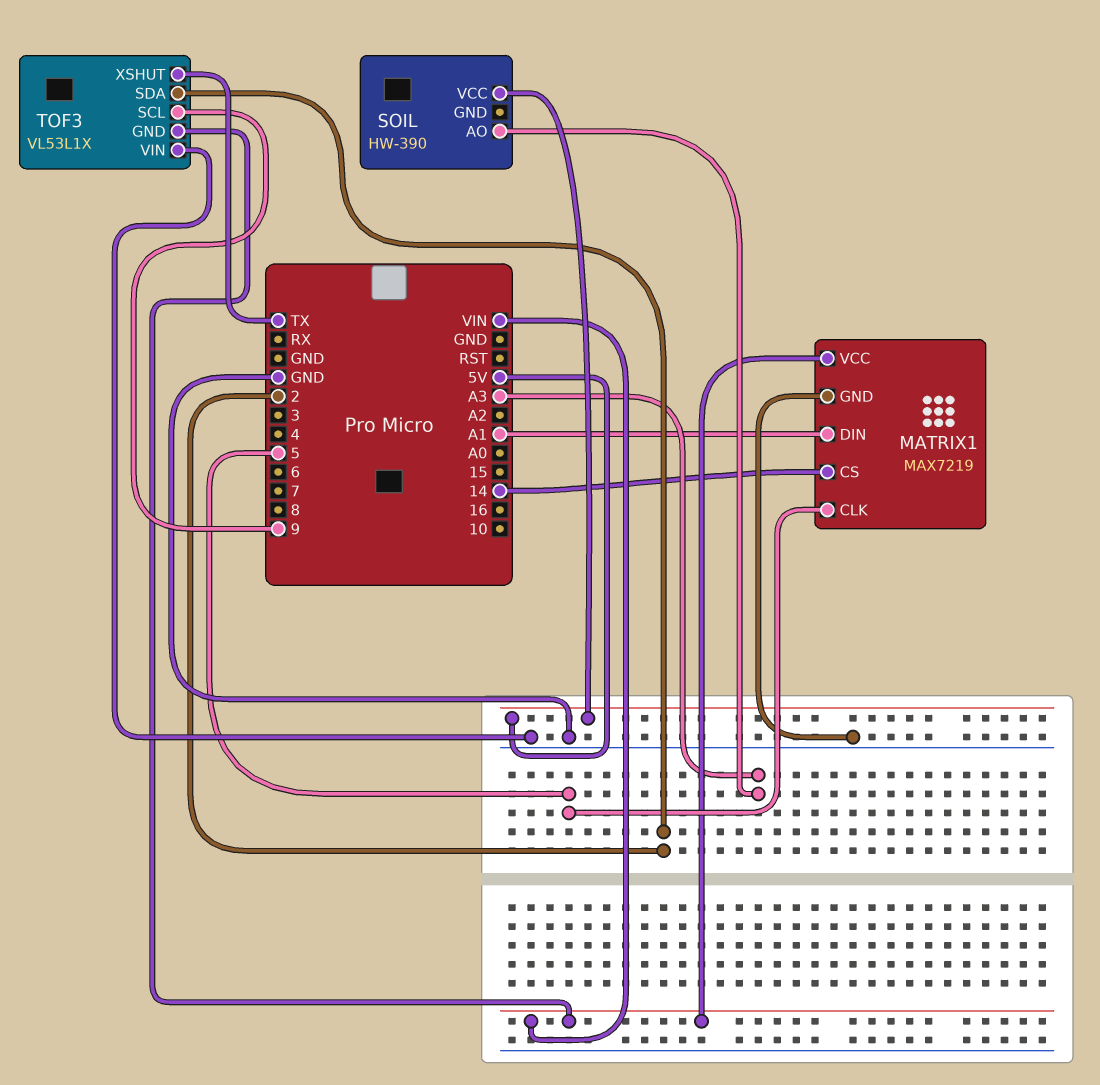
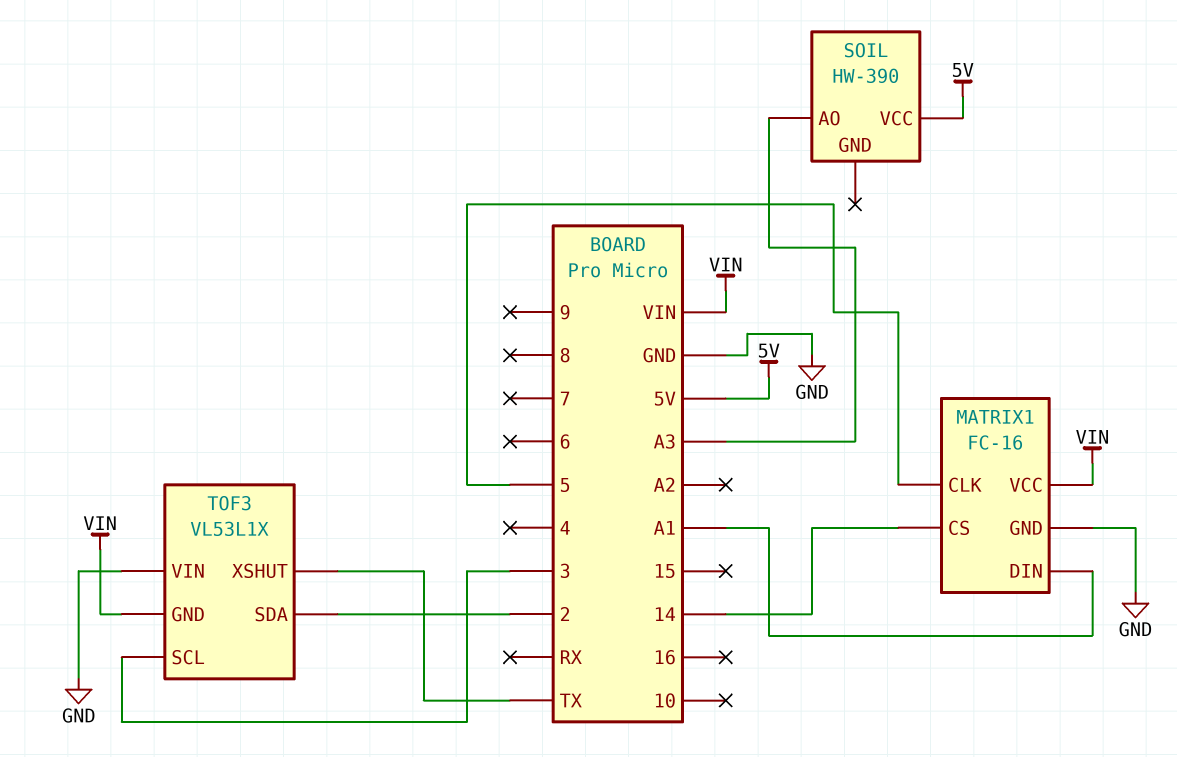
MATRIX1: MAX7219 -> FC-16
TOF3 pin SCL: 9 -> 3

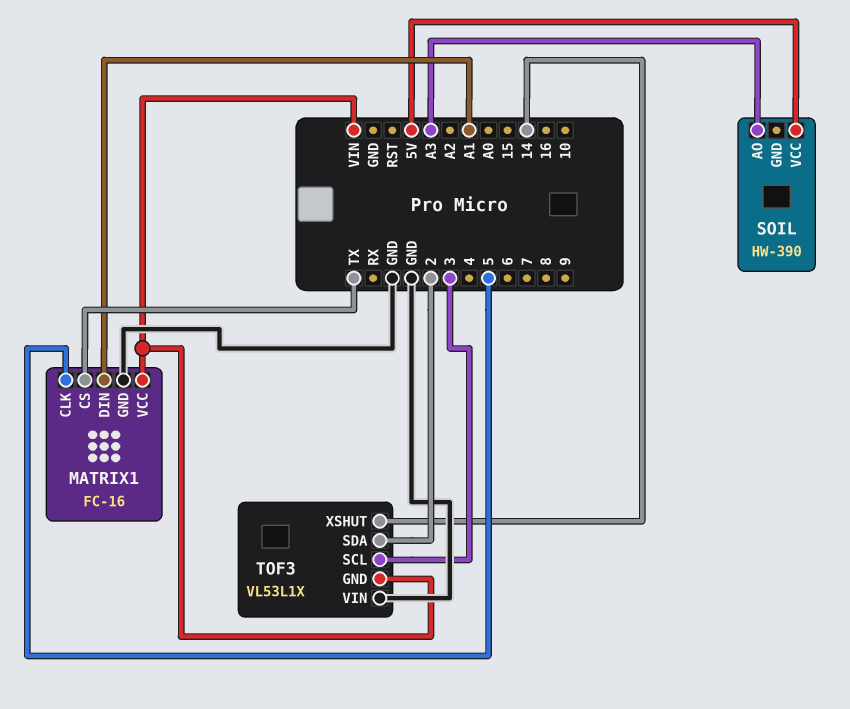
MATRIX1 pin CS: 14 -> TX
TOF3 pin XSHUT: TX -> 14

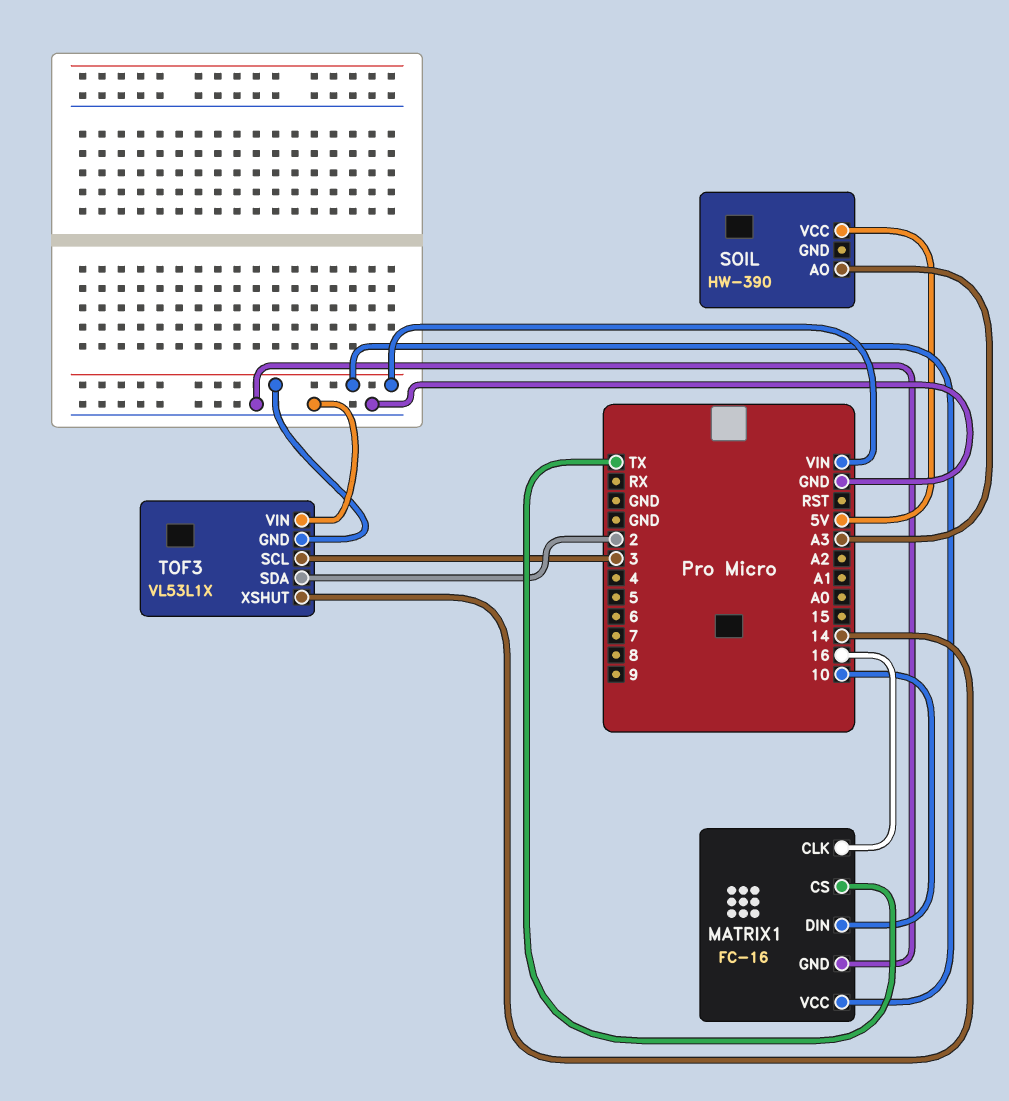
MATRIX1 pin CLK: 5 -> 16
MATRIX1 pin DIN: A1 -> 10

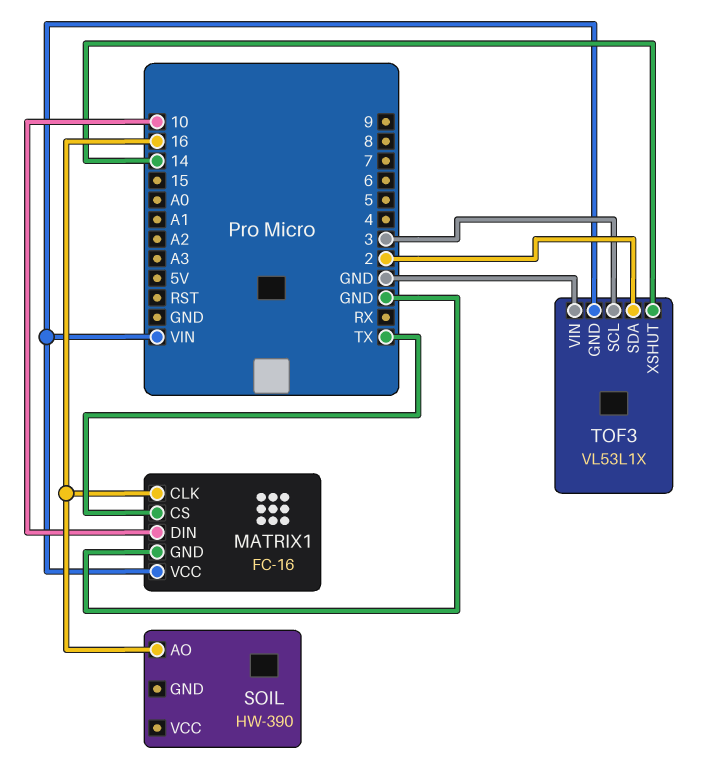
SOIL pin AO: A3 -> 16
SOIL pin VCC: 5V -> none

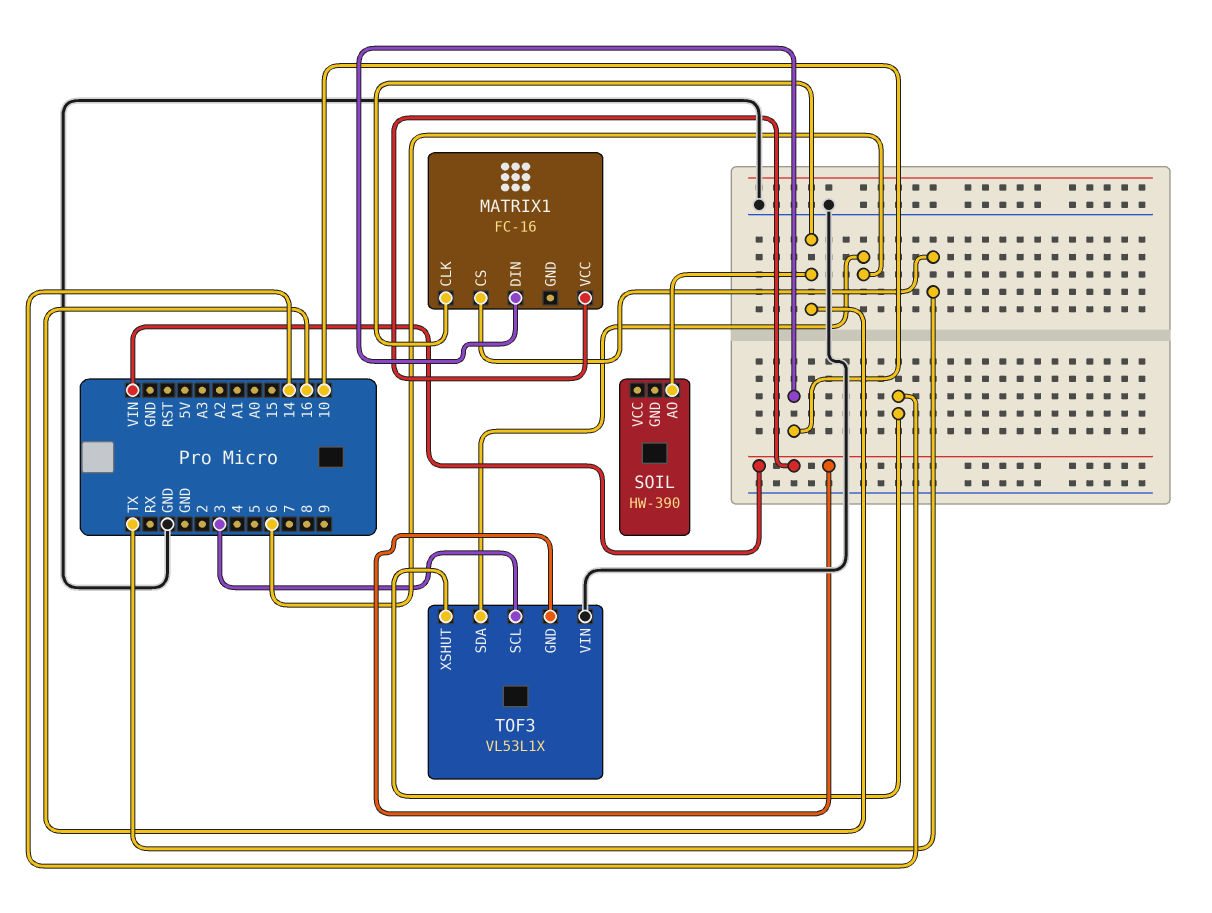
MATRIX1 pin GND: GND -> none
TOF3 pin SDA: 2 -> 6

